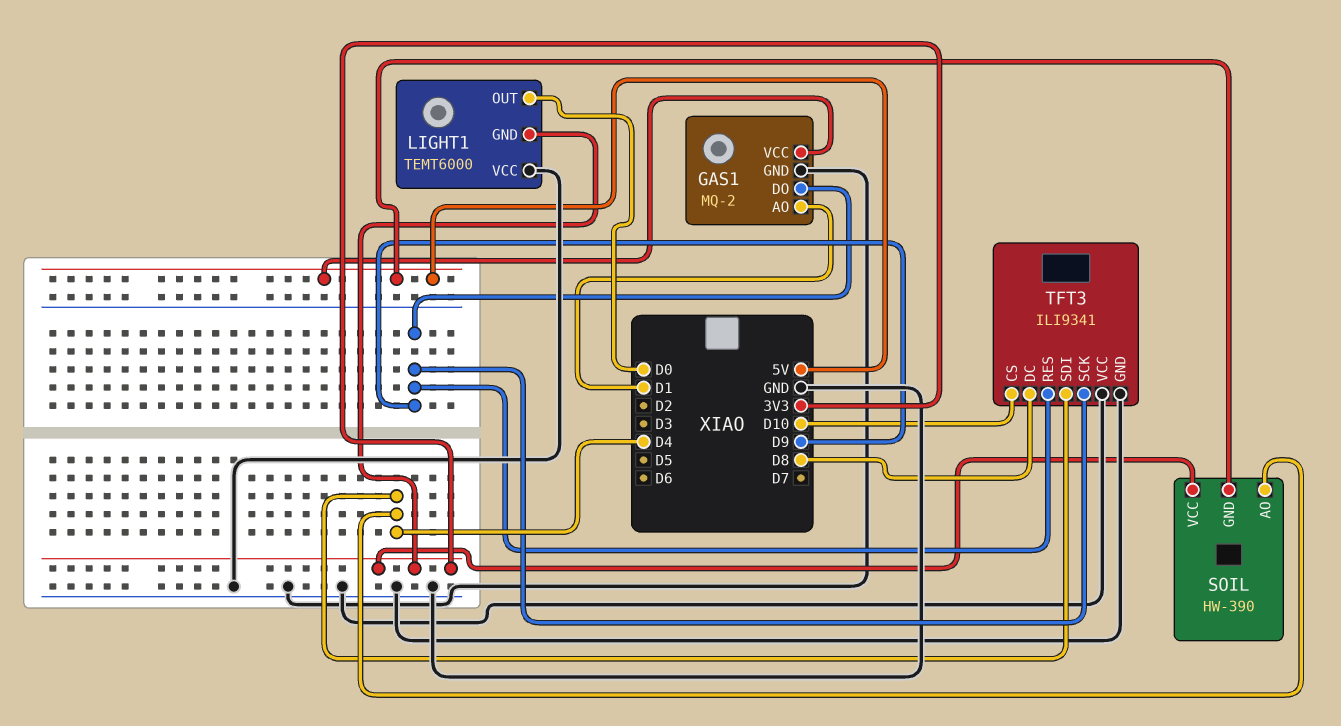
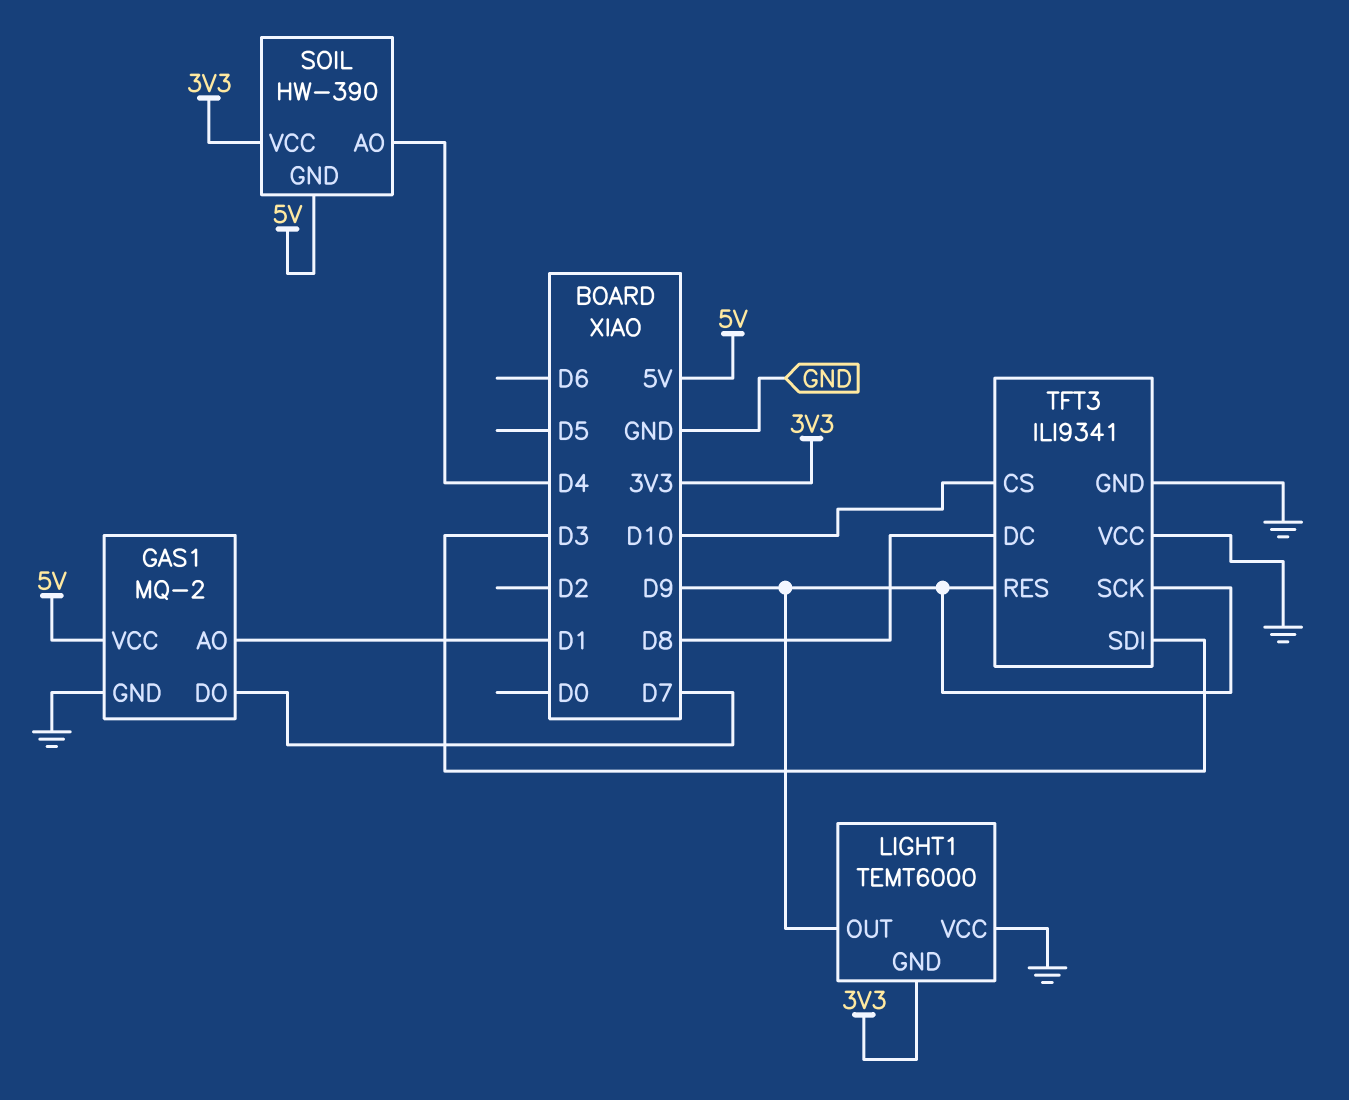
GAS1 pin DO: D9 -> D7
LIGHT1 pin OUT: D0 -> D9
TFT3 pin SDI: D4 -> D3

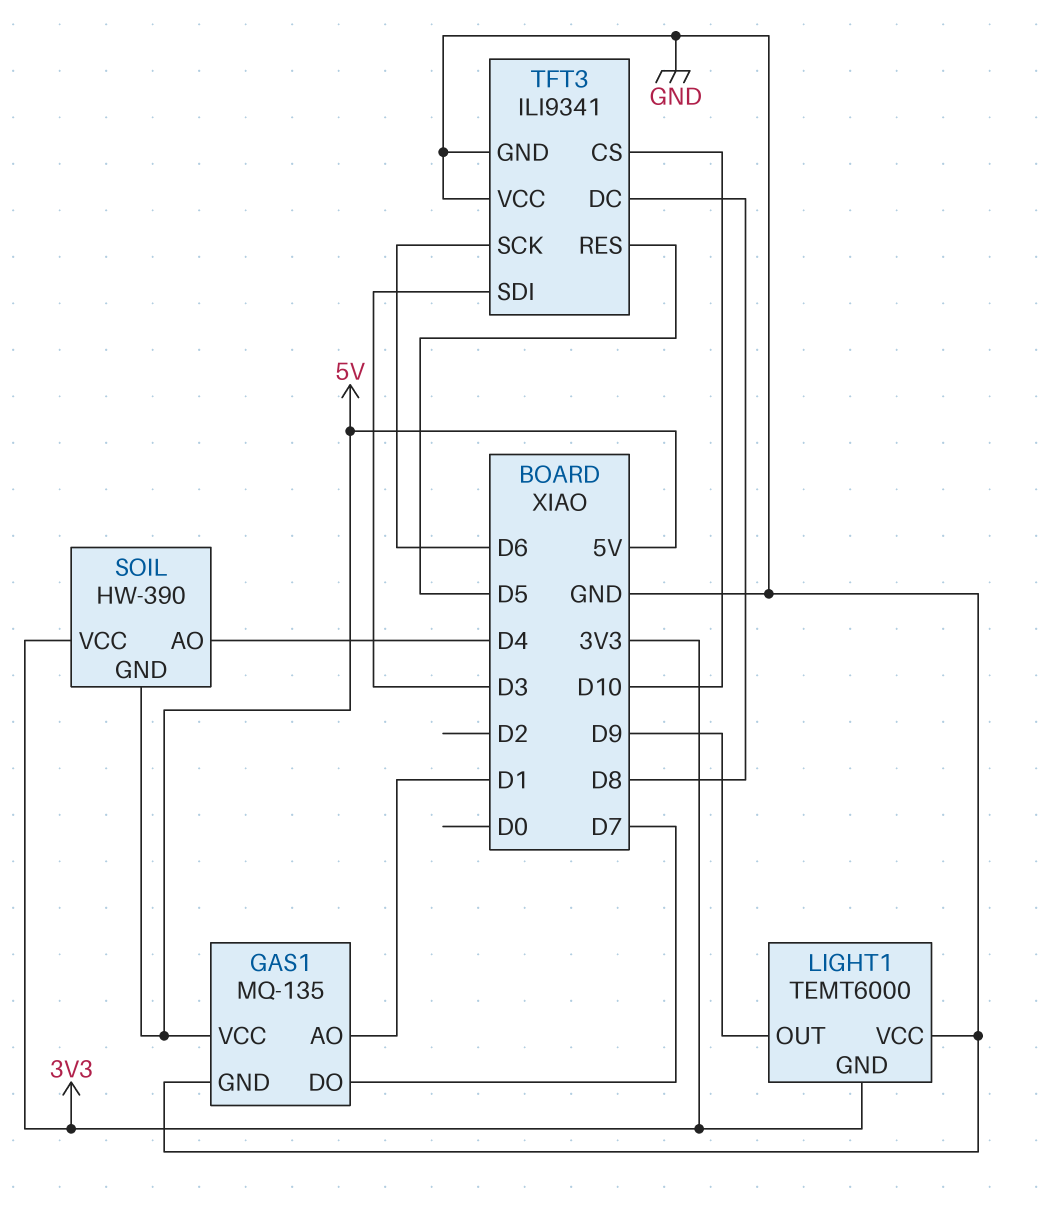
GAS1: MQ-2 -> MQ-135
TFT3 pin RES: D9 -> D5
TFT3 pin SCK: D9 -> D6

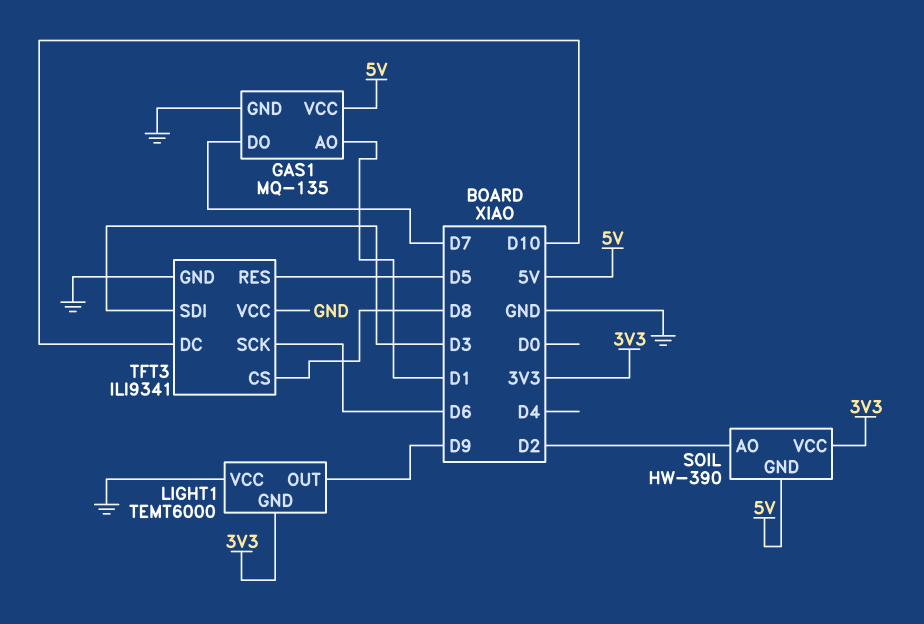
SOIL pin AO: D4 -> D2
TFT3 pin CS: D10 -> D8
TFT3 pin DC: D8 -> D10

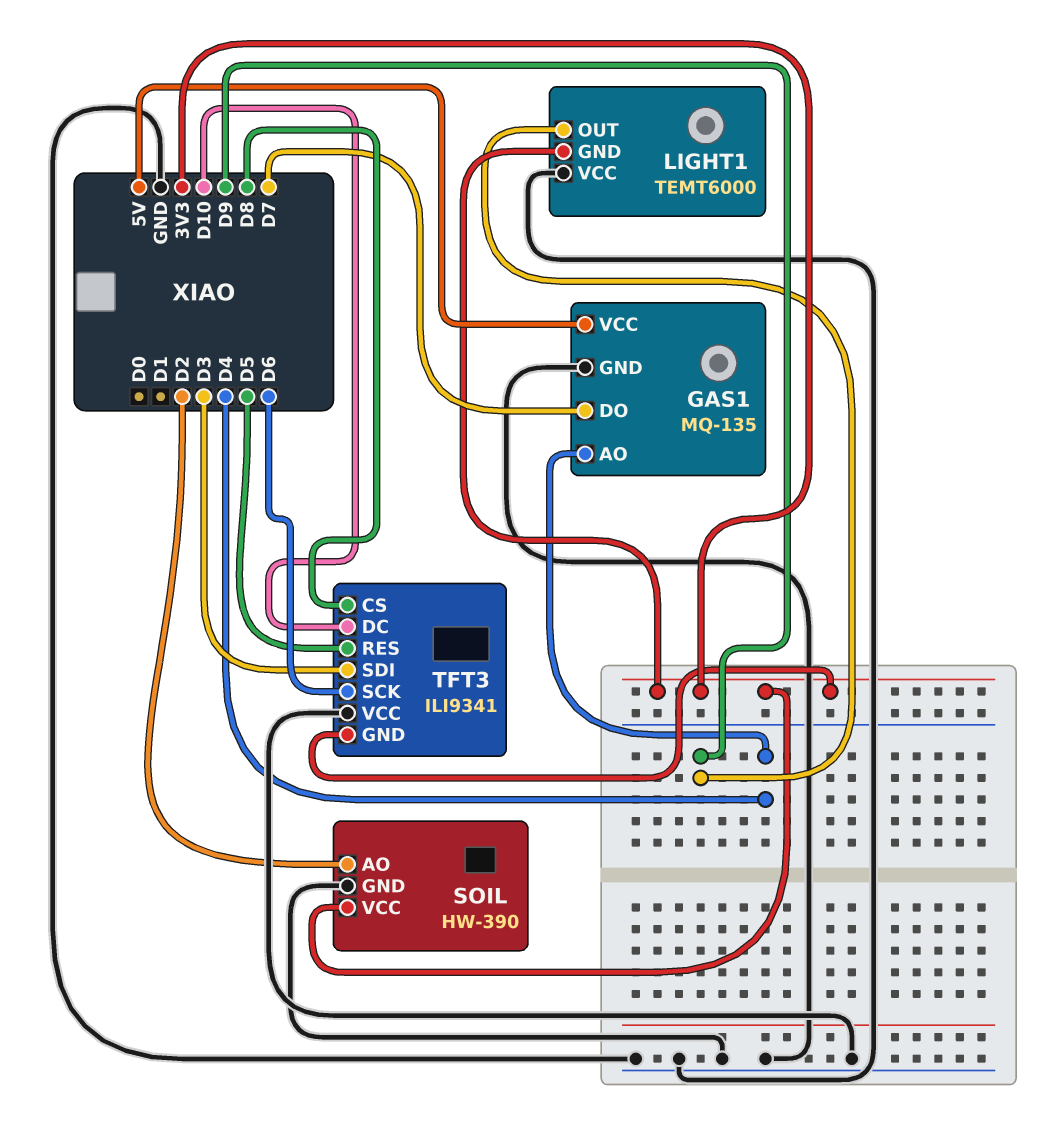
GAS1 pin AO: D1 -> D4
SOIL pin GND: 5V -> GND
TFT3 pin GND: GND -> 3V3

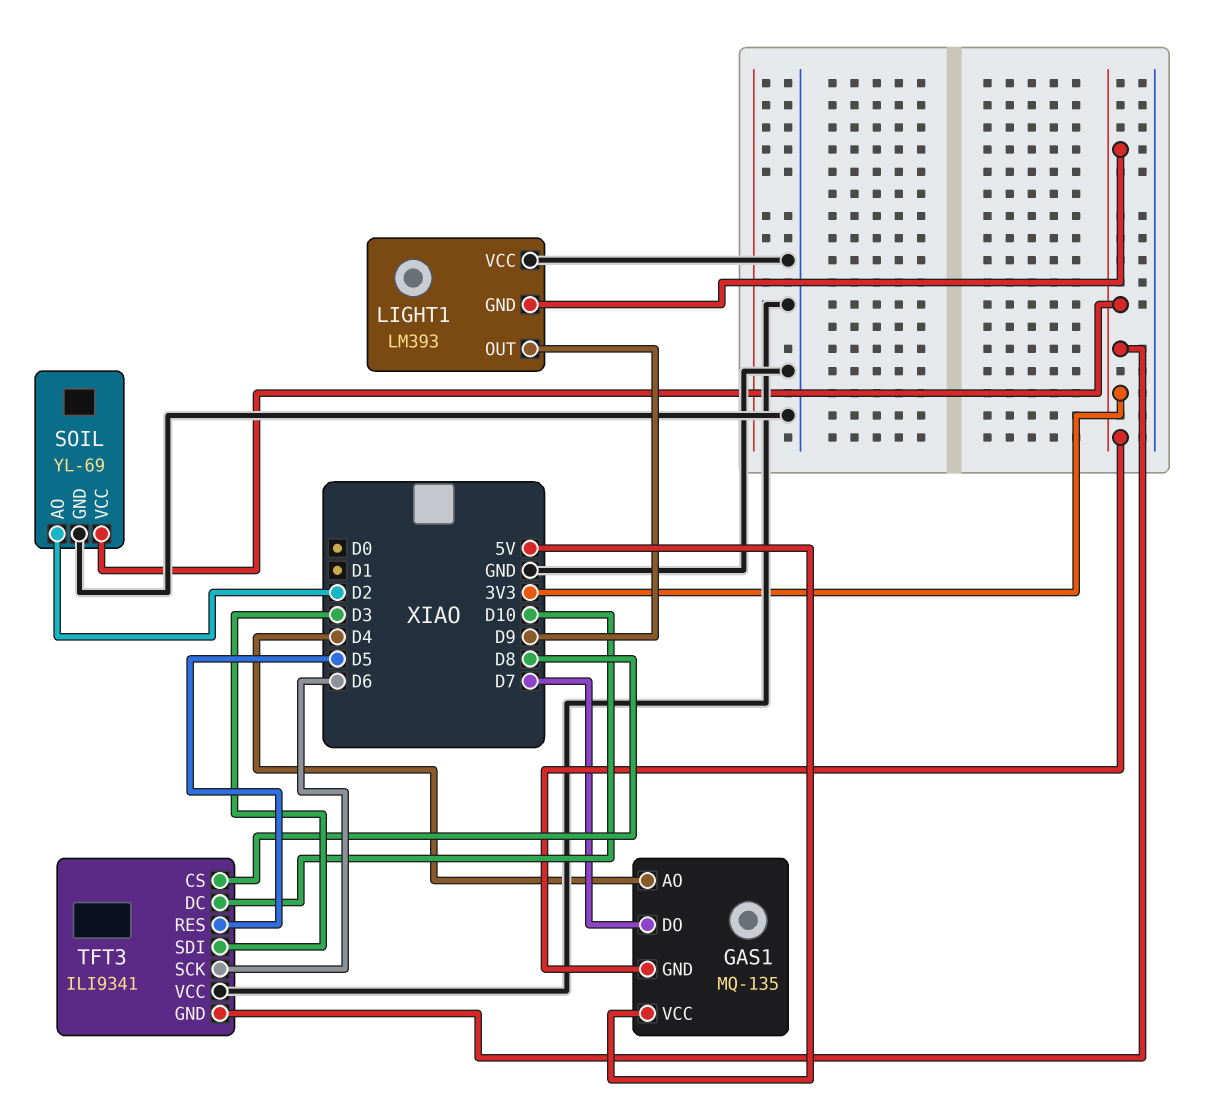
GAS1 pin GND: GND -> 3V3
LIGHT1: TEMT6000 -> LM393
SOIL: HW-390 -> YL-69

